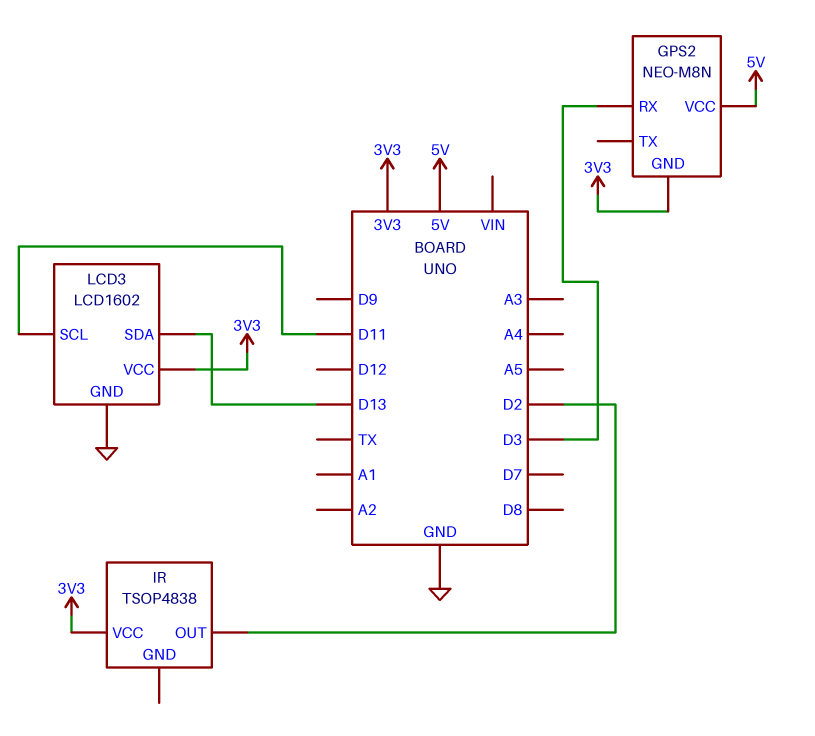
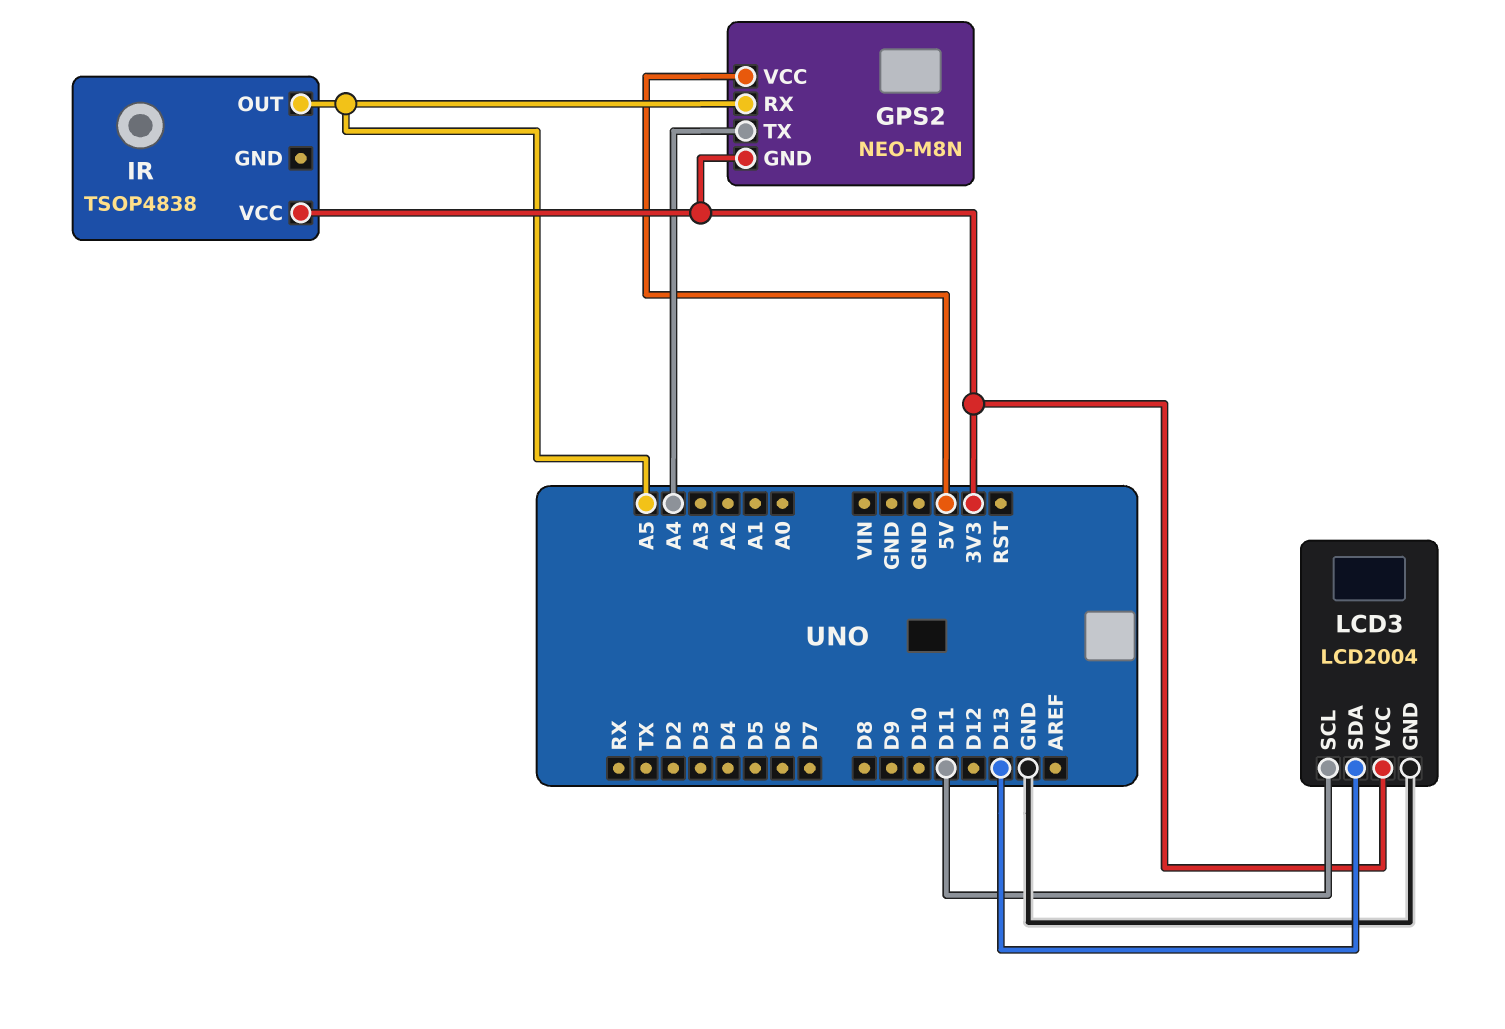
GPS2 pin RX: D3 -> A5
GPS2 pin TX: none -> A4
IR pin OUT: D2 -> A5
LCD3: LCD1602 -> LCD2004

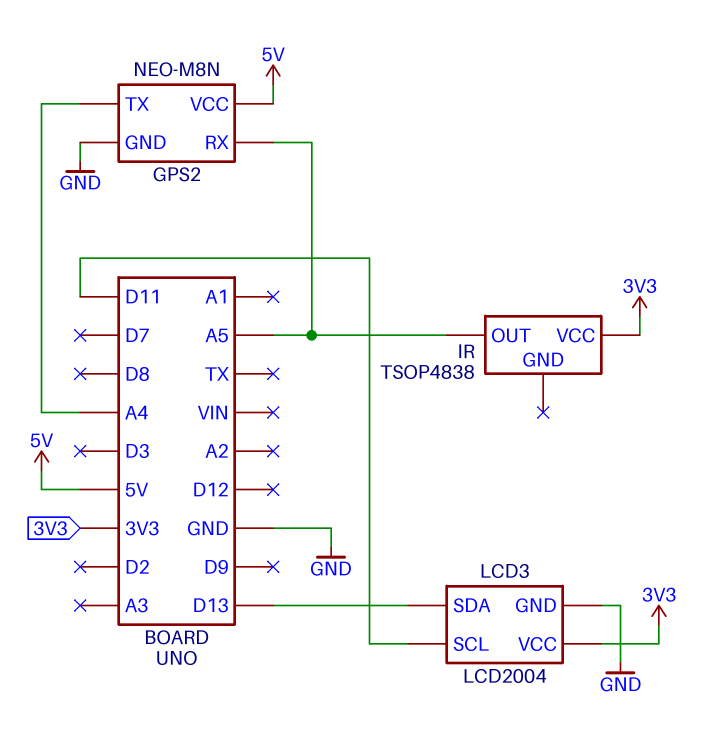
GPS2 pin GND: 3V3 -> GND

